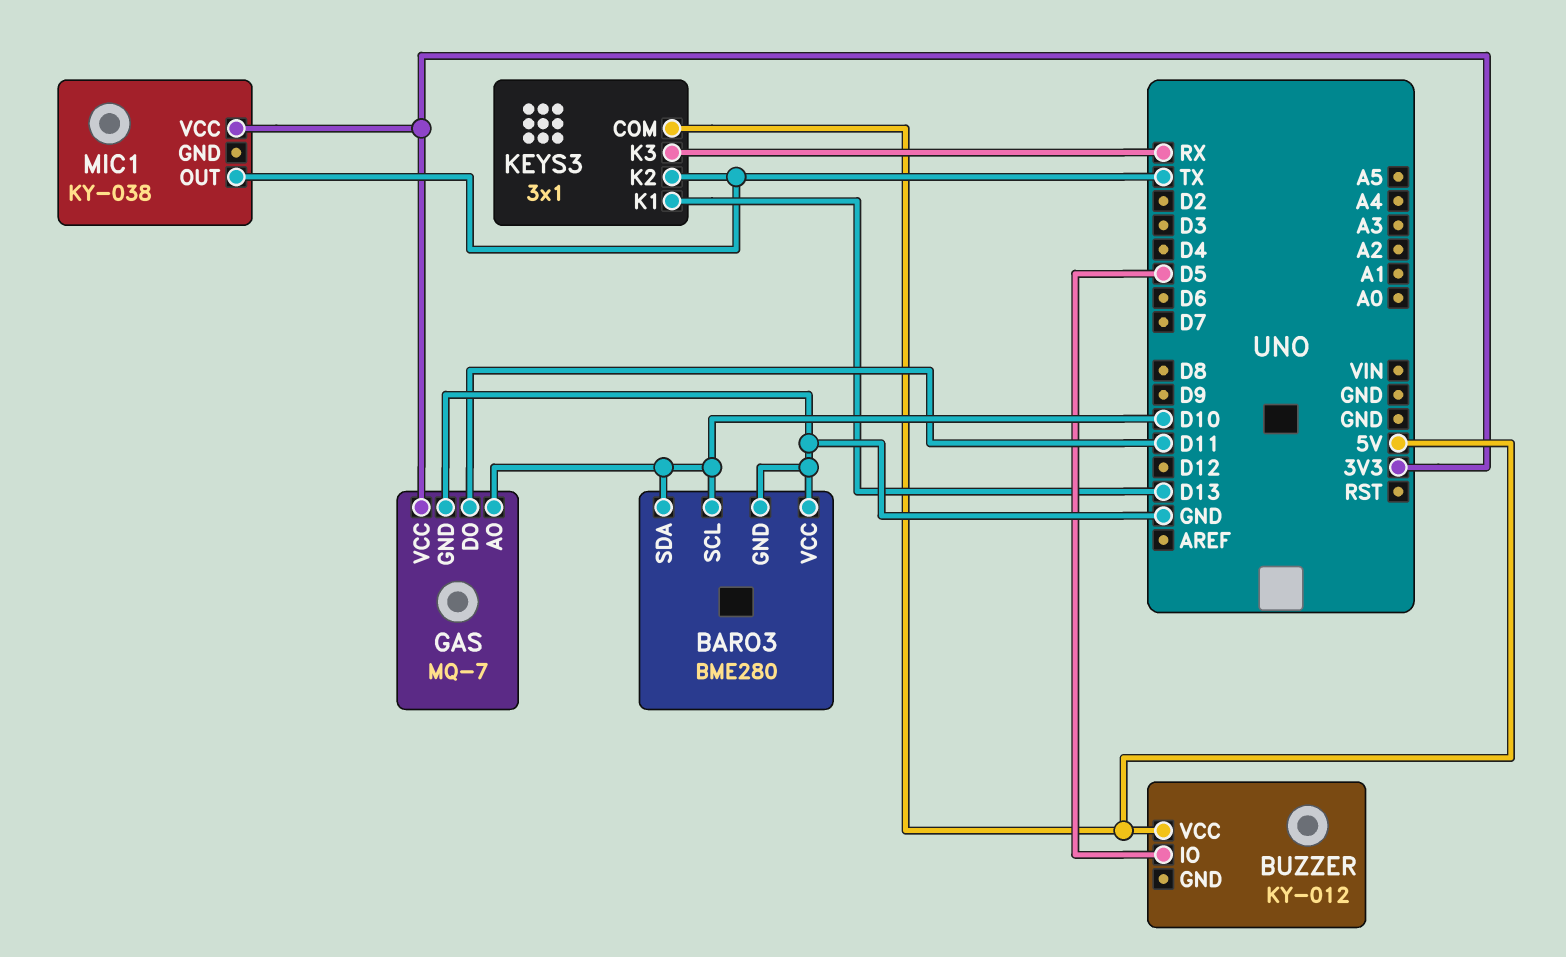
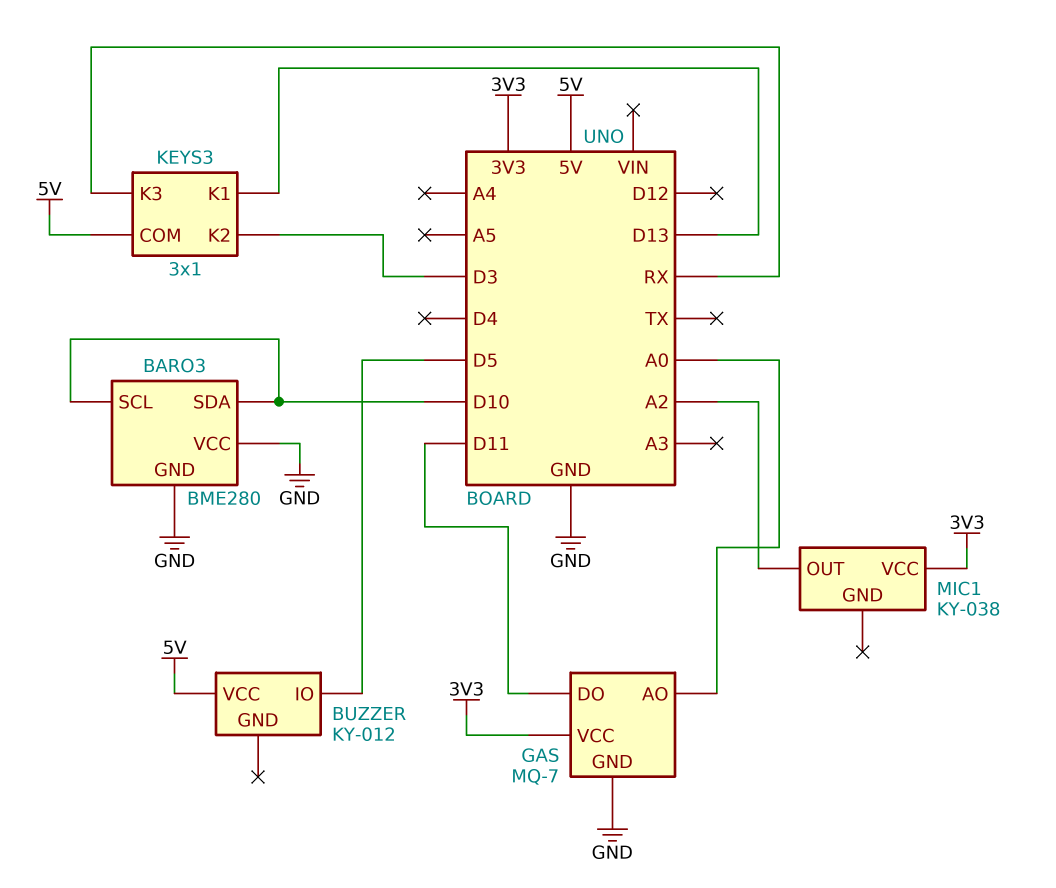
GAS pin AO: D10 -> A0
KEYS3 pin K2: TX -> D3
MIC1 pin OUT: TX -> A2

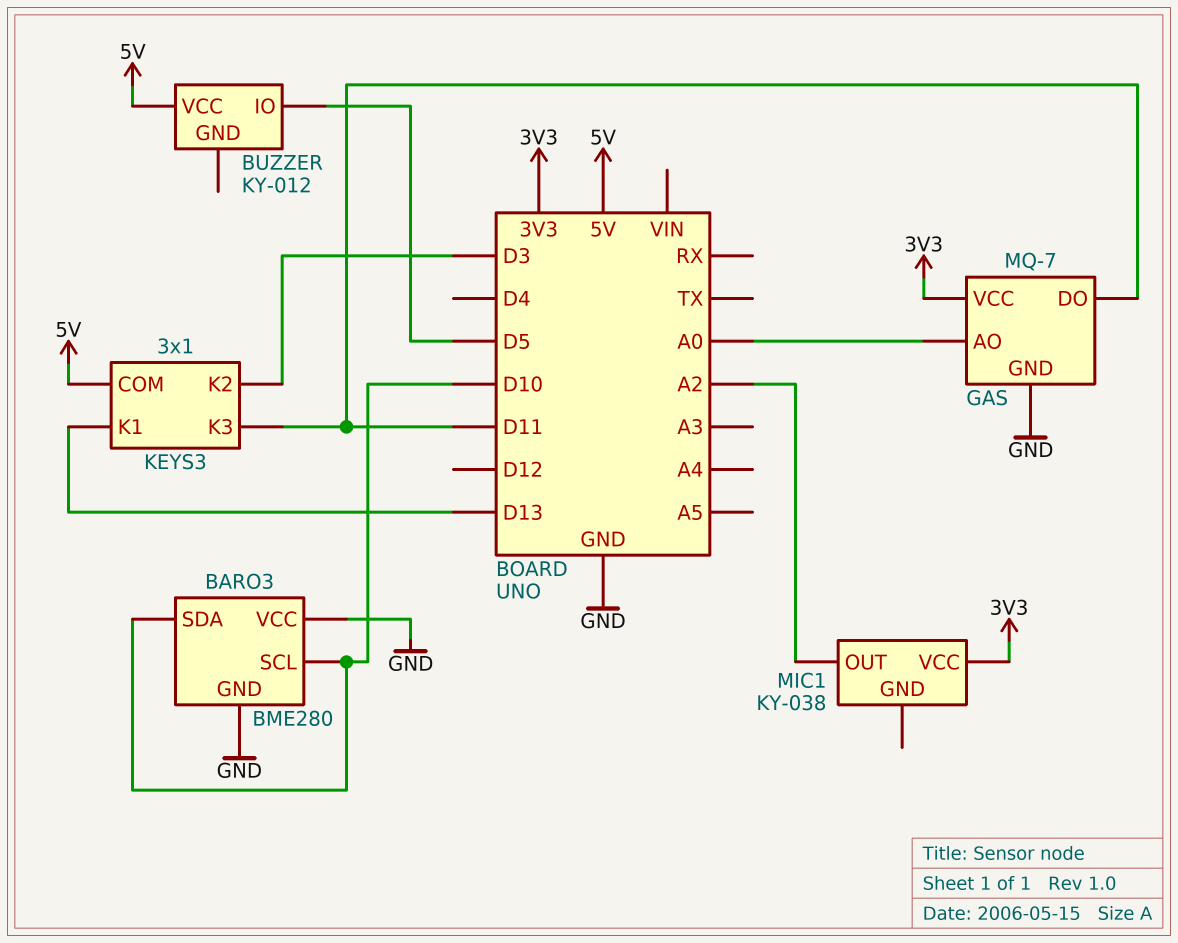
KEYS3 pin K3: RX -> D11

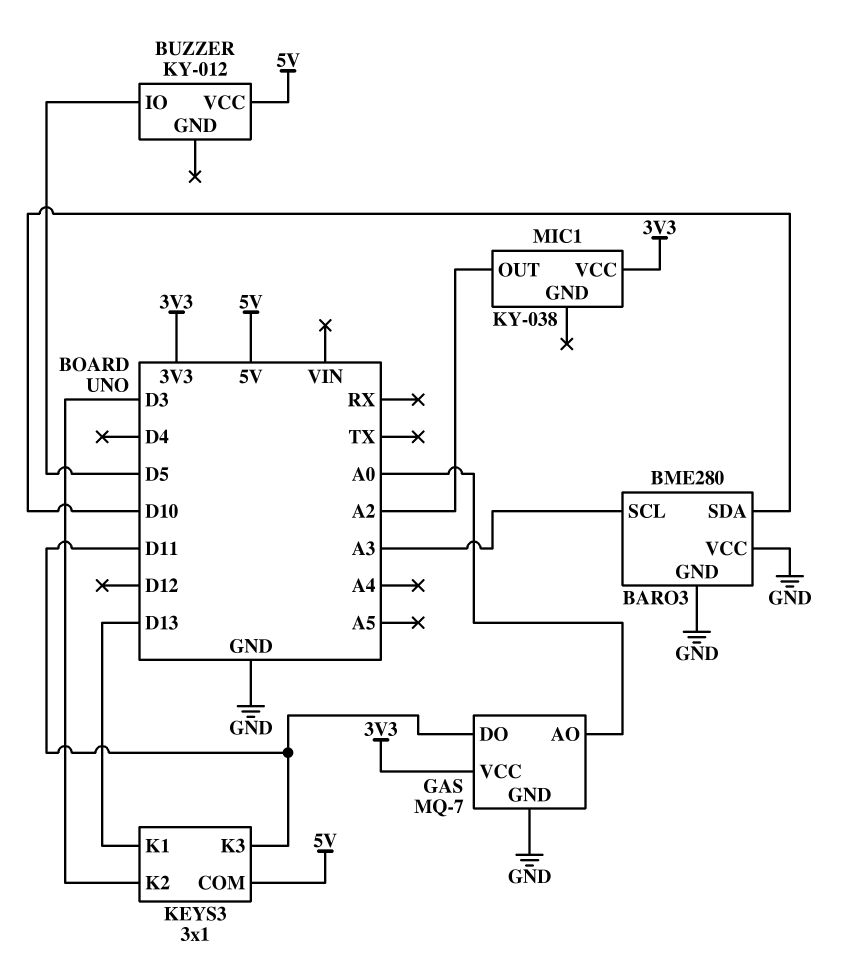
BARO3 pin SCL: D10 -> A3

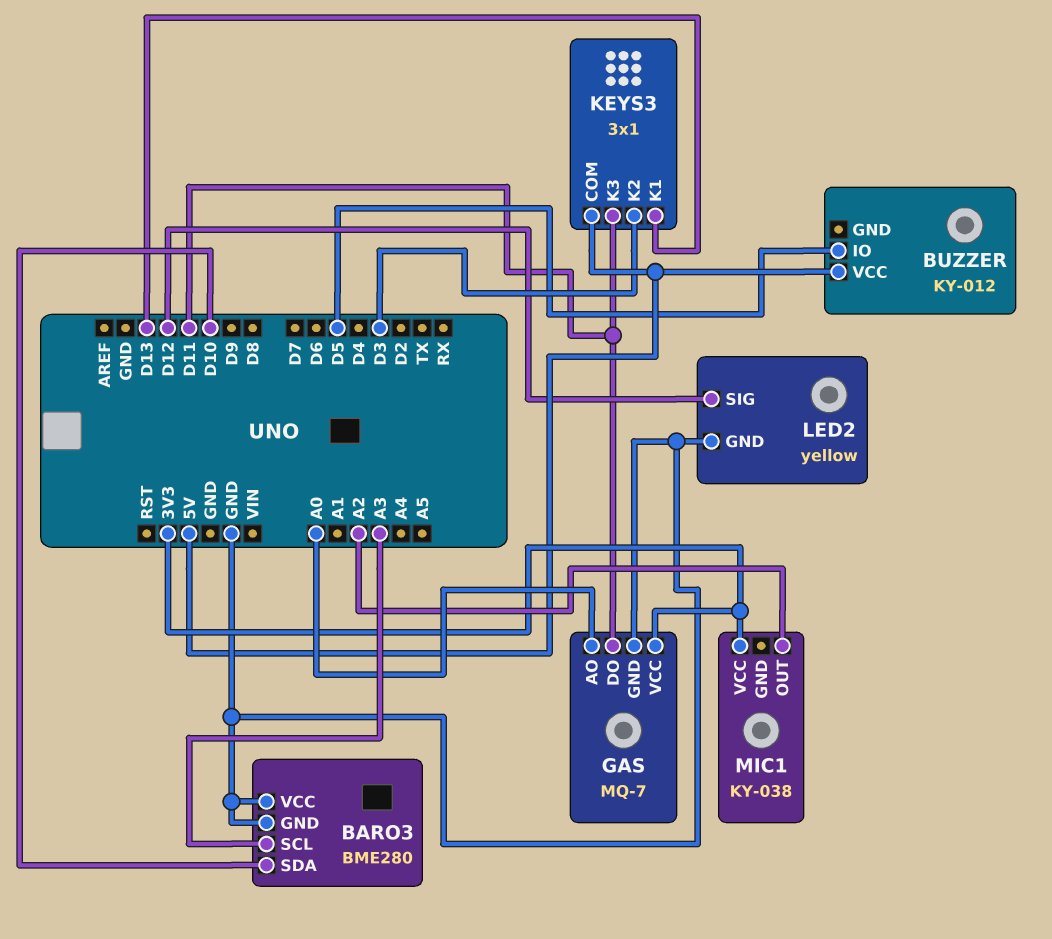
LED2: none -> yellow
LED2 pin GND: none -> GND
LED2 pin SIG: none -> D12

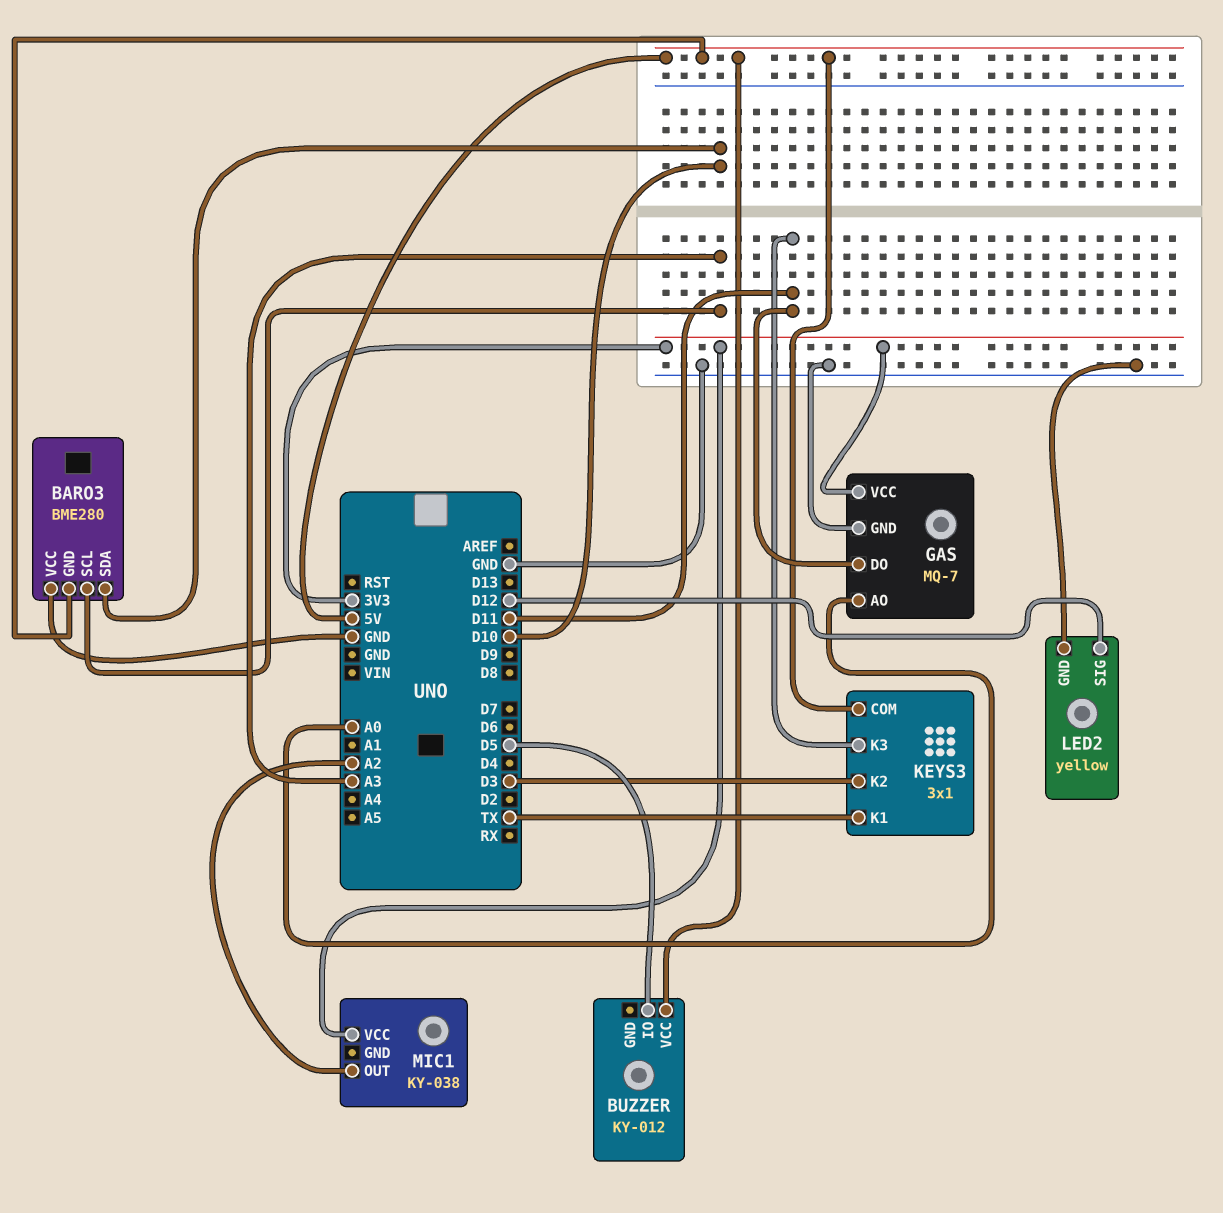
BARO3 pin GND: GND -> 5V
KEYS3 pin K1: D13 -> TX

